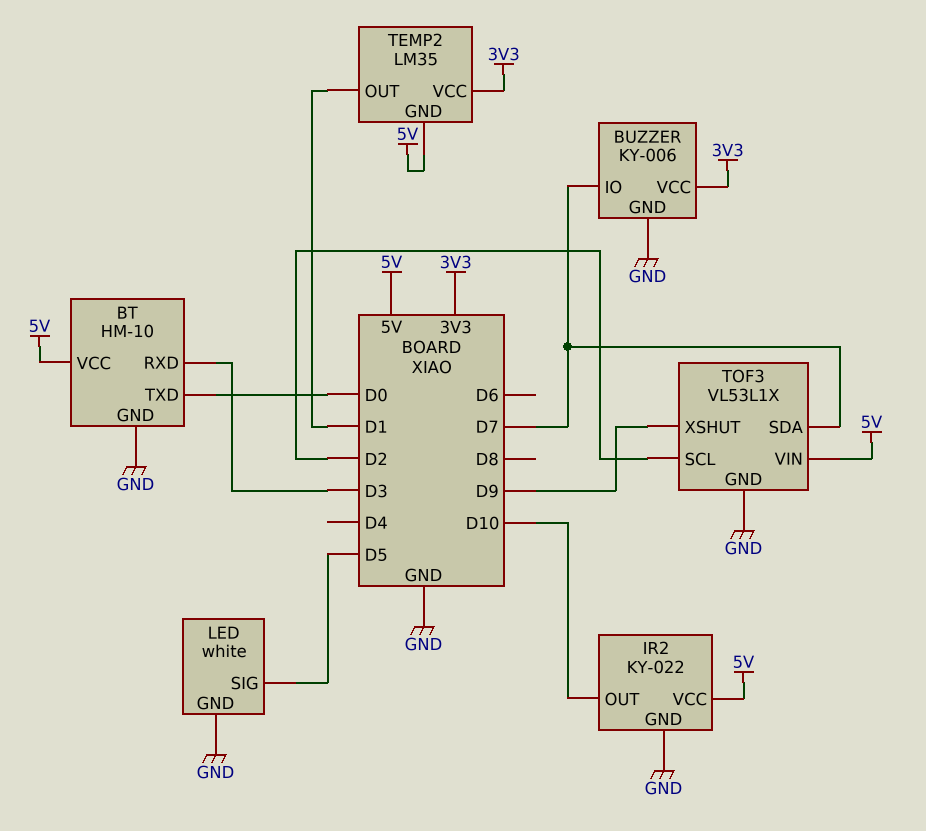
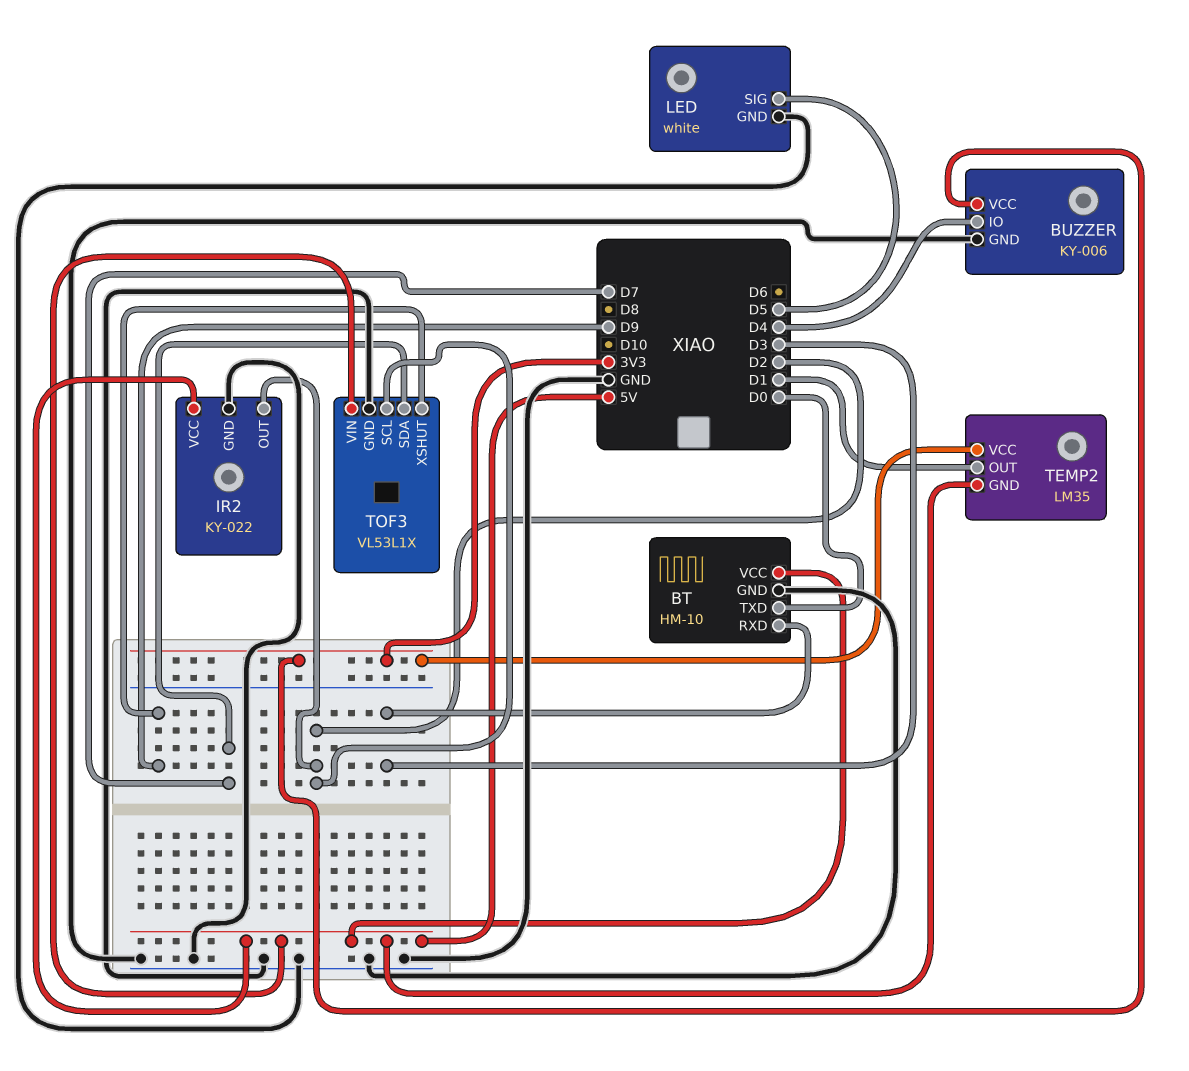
BUZZER pin IO: D7 -> D4
IR2 pin OUT: D10 -> D2

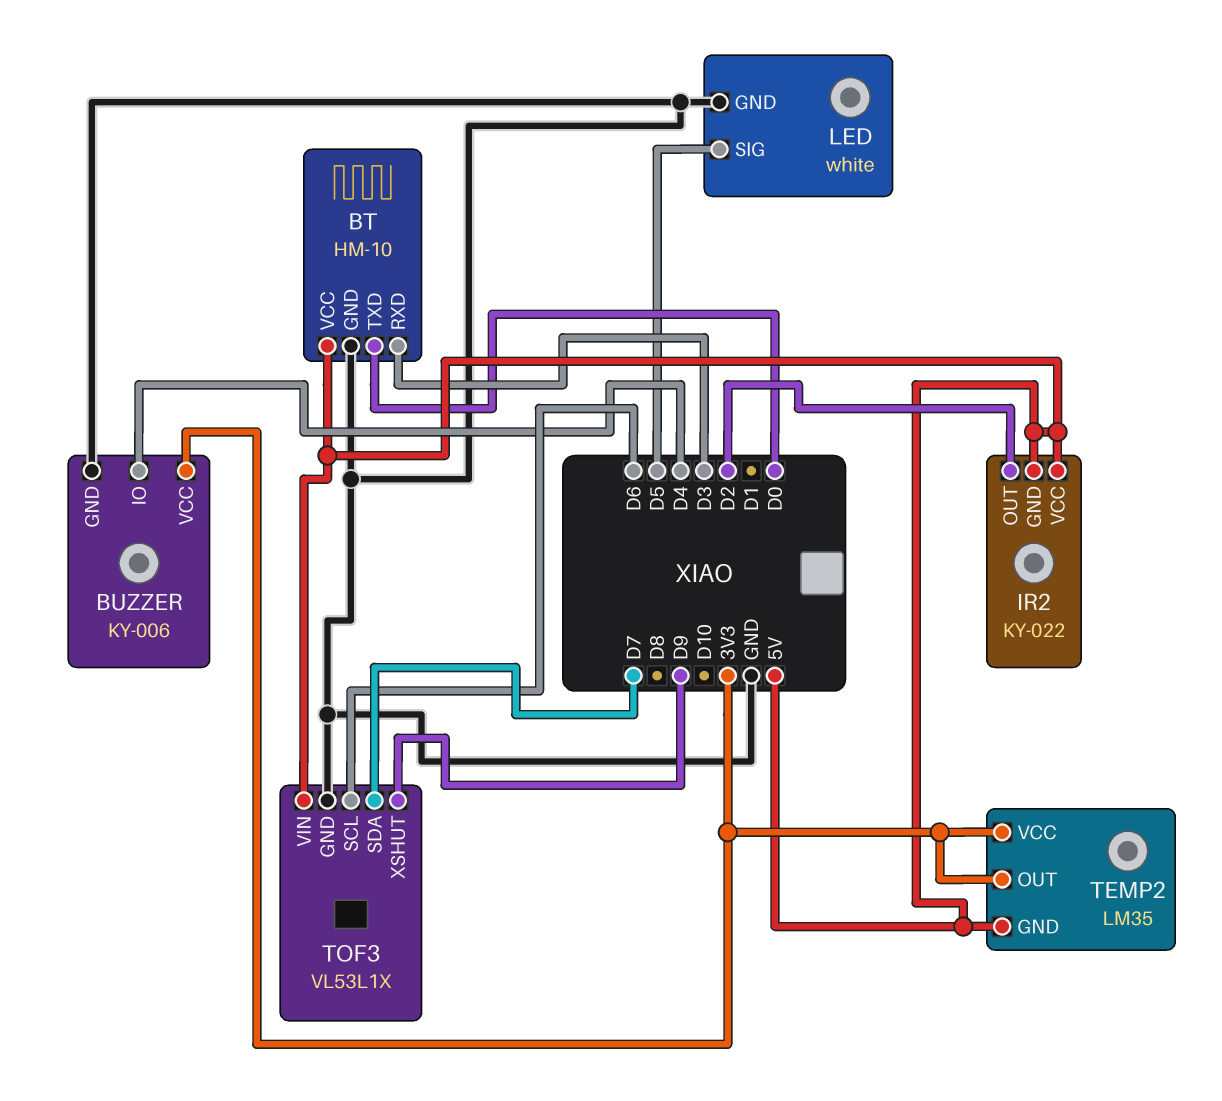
IR2 pin GND: GND -> 5V
TEMP2 pin OUT: D1 -> 3V3
TOF3 pin SCL: D2 -> D6

